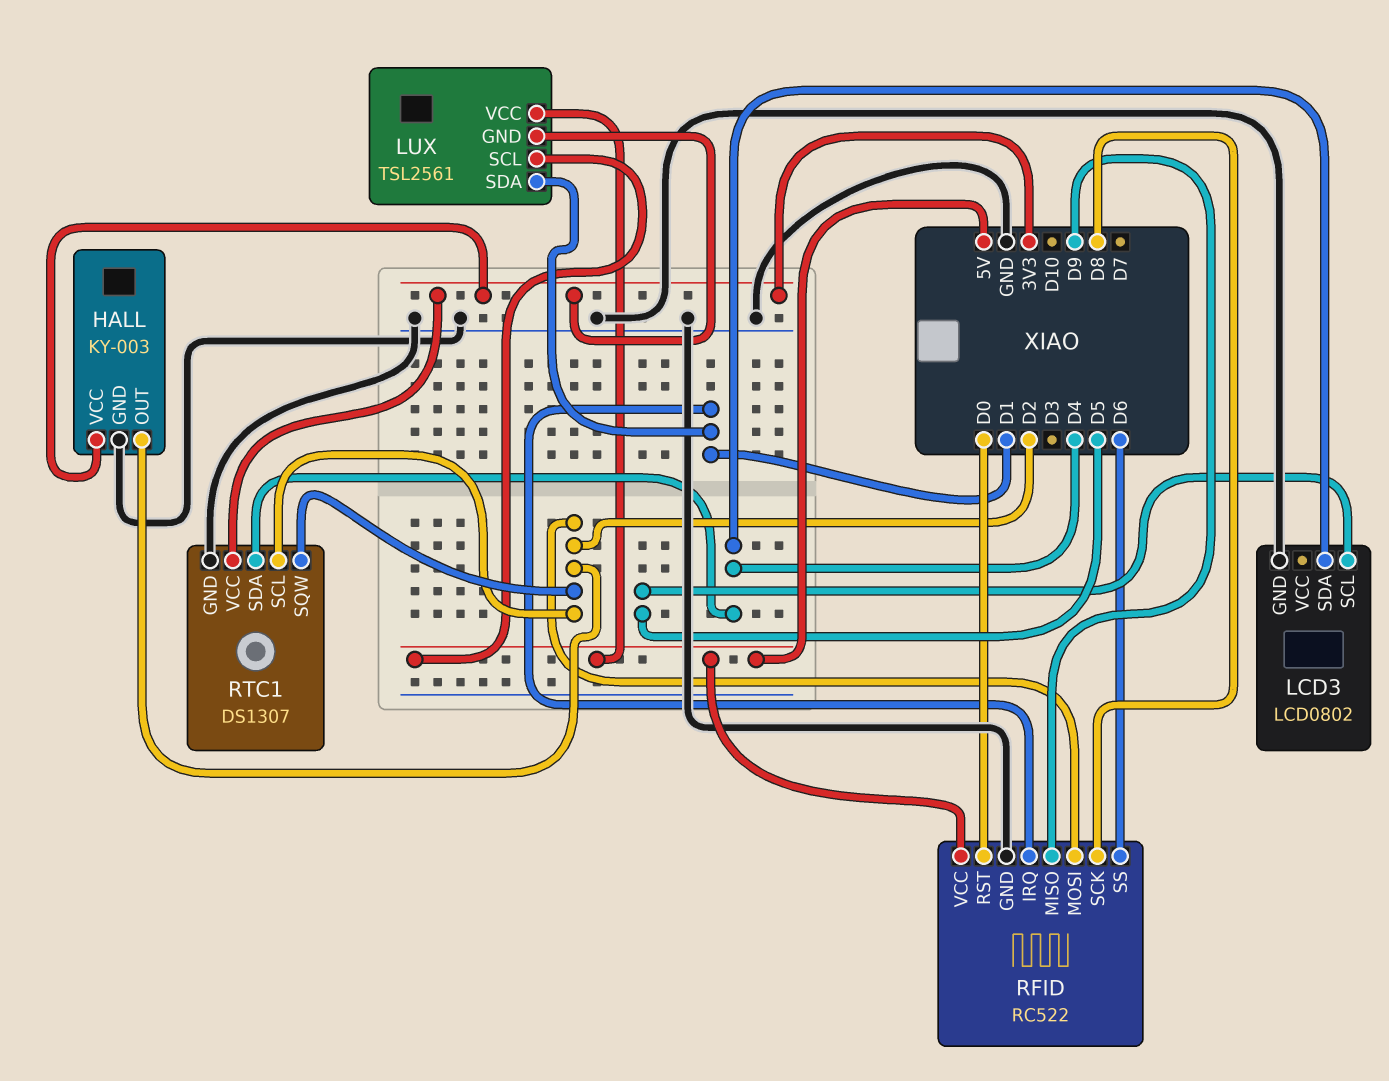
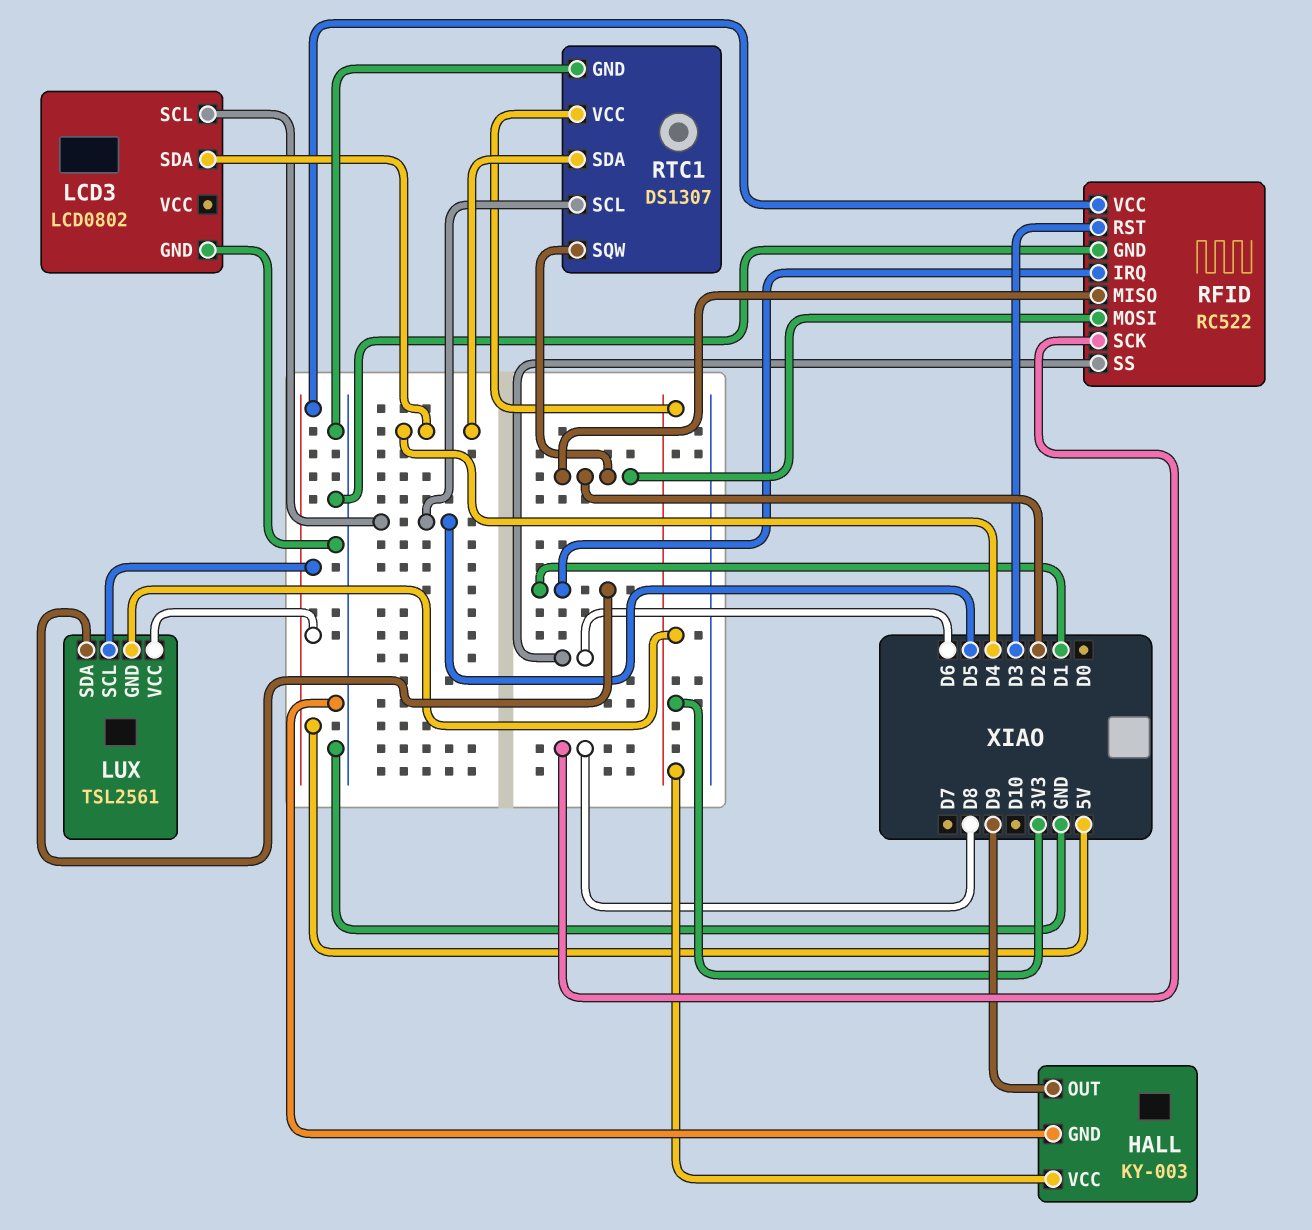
HALL pin OUT: D2 -> D9
RFID pin MISO: D9 -> D2
RFID pin RST: D0 -> D3
RTC1 pin SCL: D2 -> D5

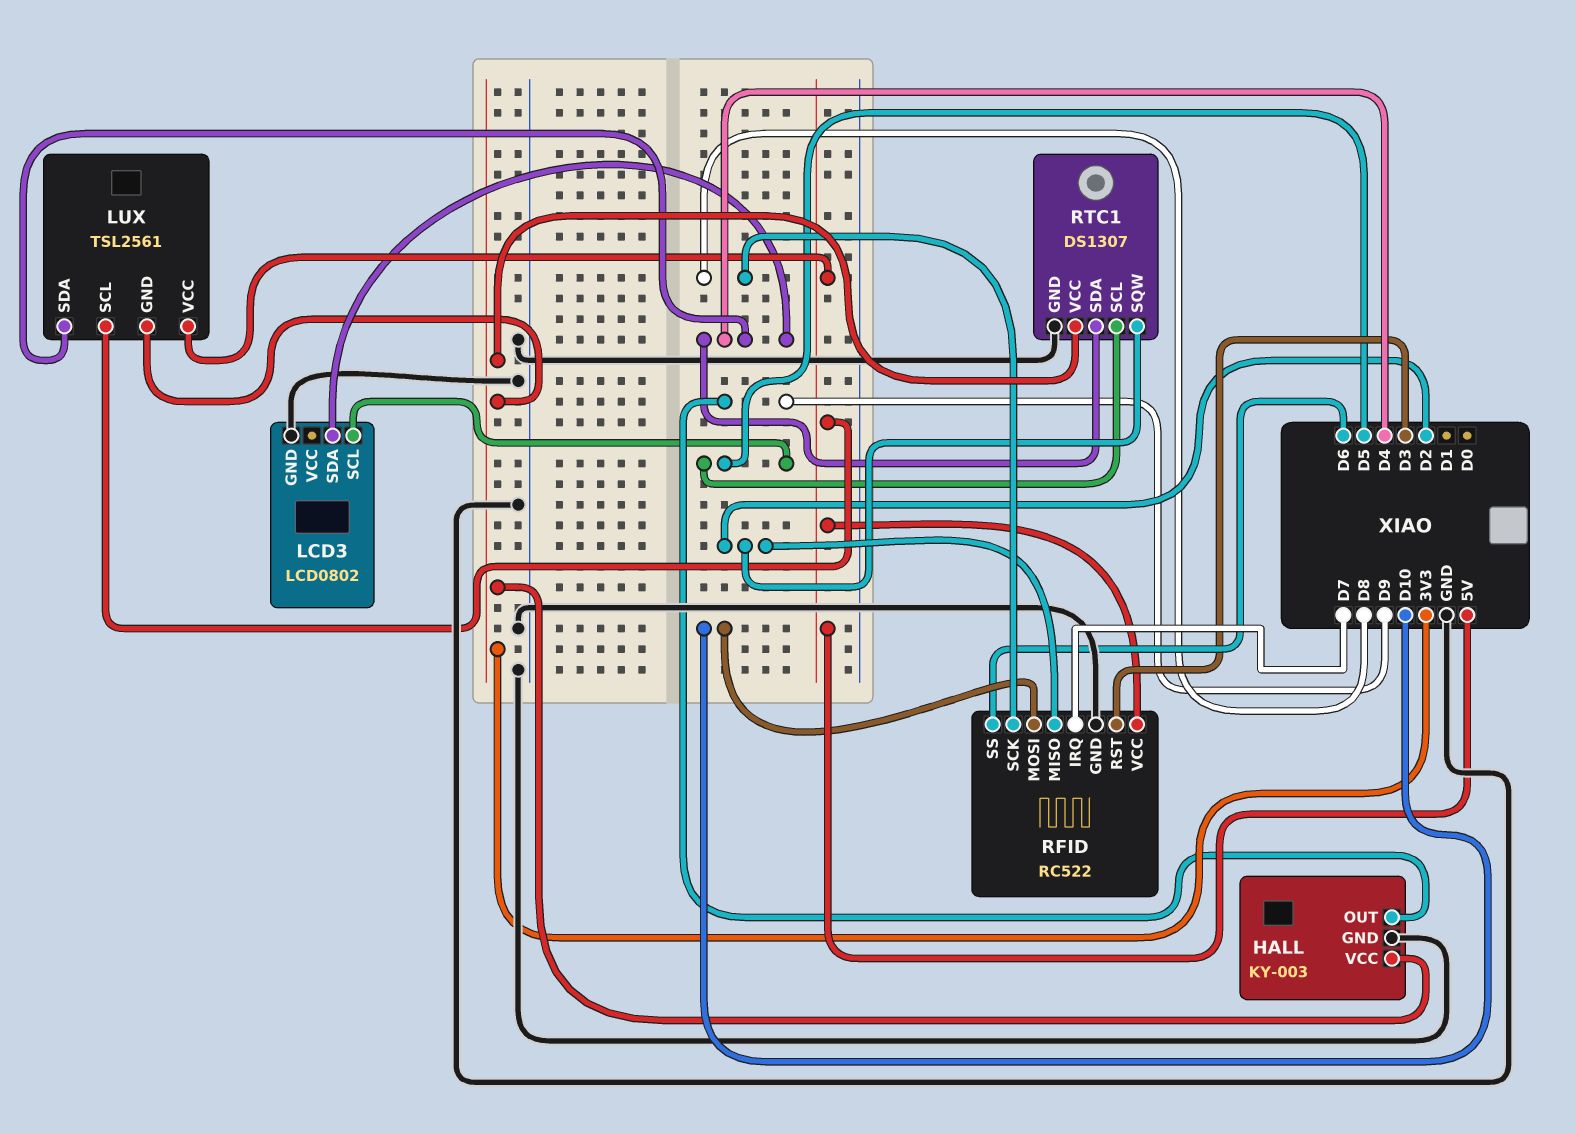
LUX pin SDA: D1 -> D4
RFID pin IRQ: D1 -> D7
RFID pin MOSI: D2 -> D10

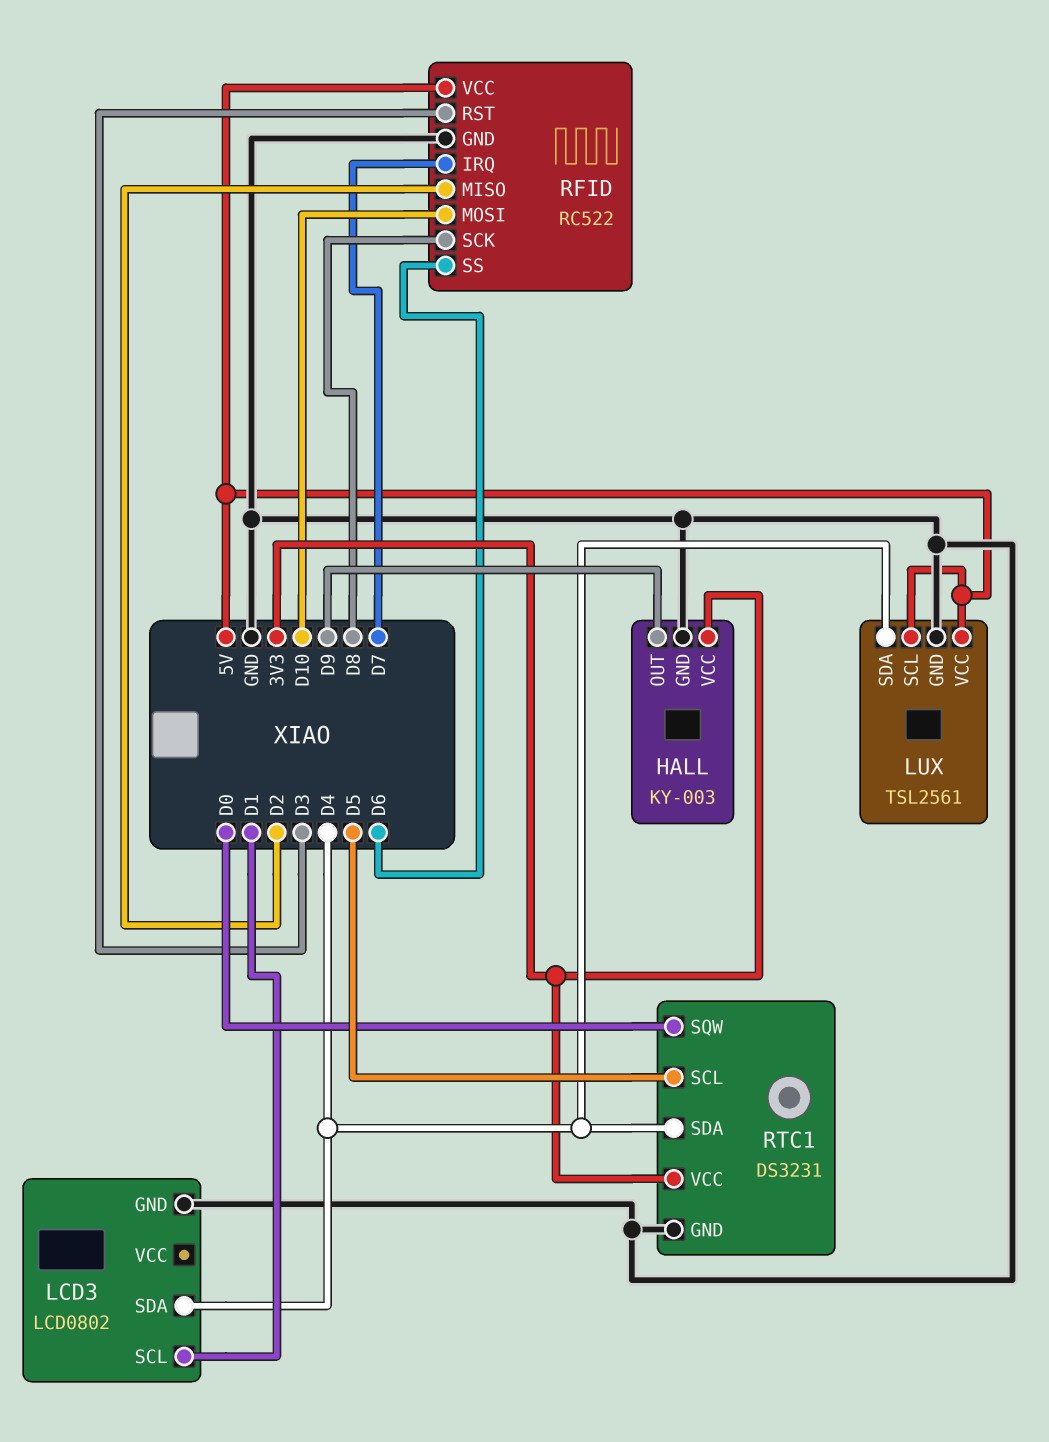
LCD3 pin SCL: D5 -> D1
LUX pin GND: 3V3 -> GND
RTC1: DS1307 -> DS3231
RTC1 pin SQW: D2 -> D0

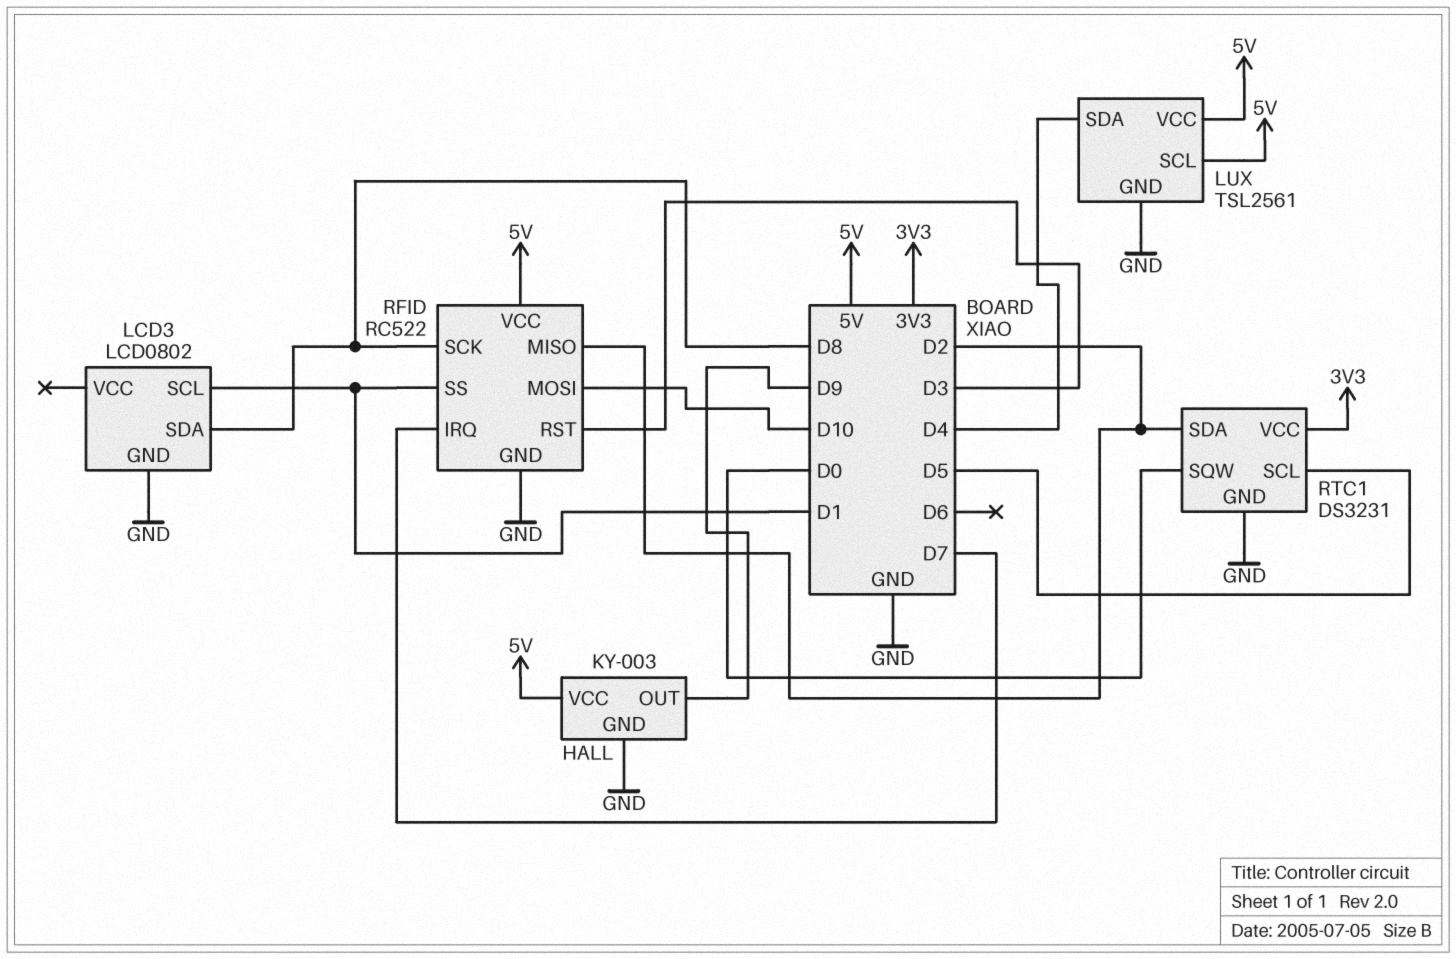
HALL pin VCC: 3V3 -> 5V
LCD3 pin SDA: D4 -> D8
RFID pin SS: D6 -> D1
RTC1 pin SDA: D4 -> D2

